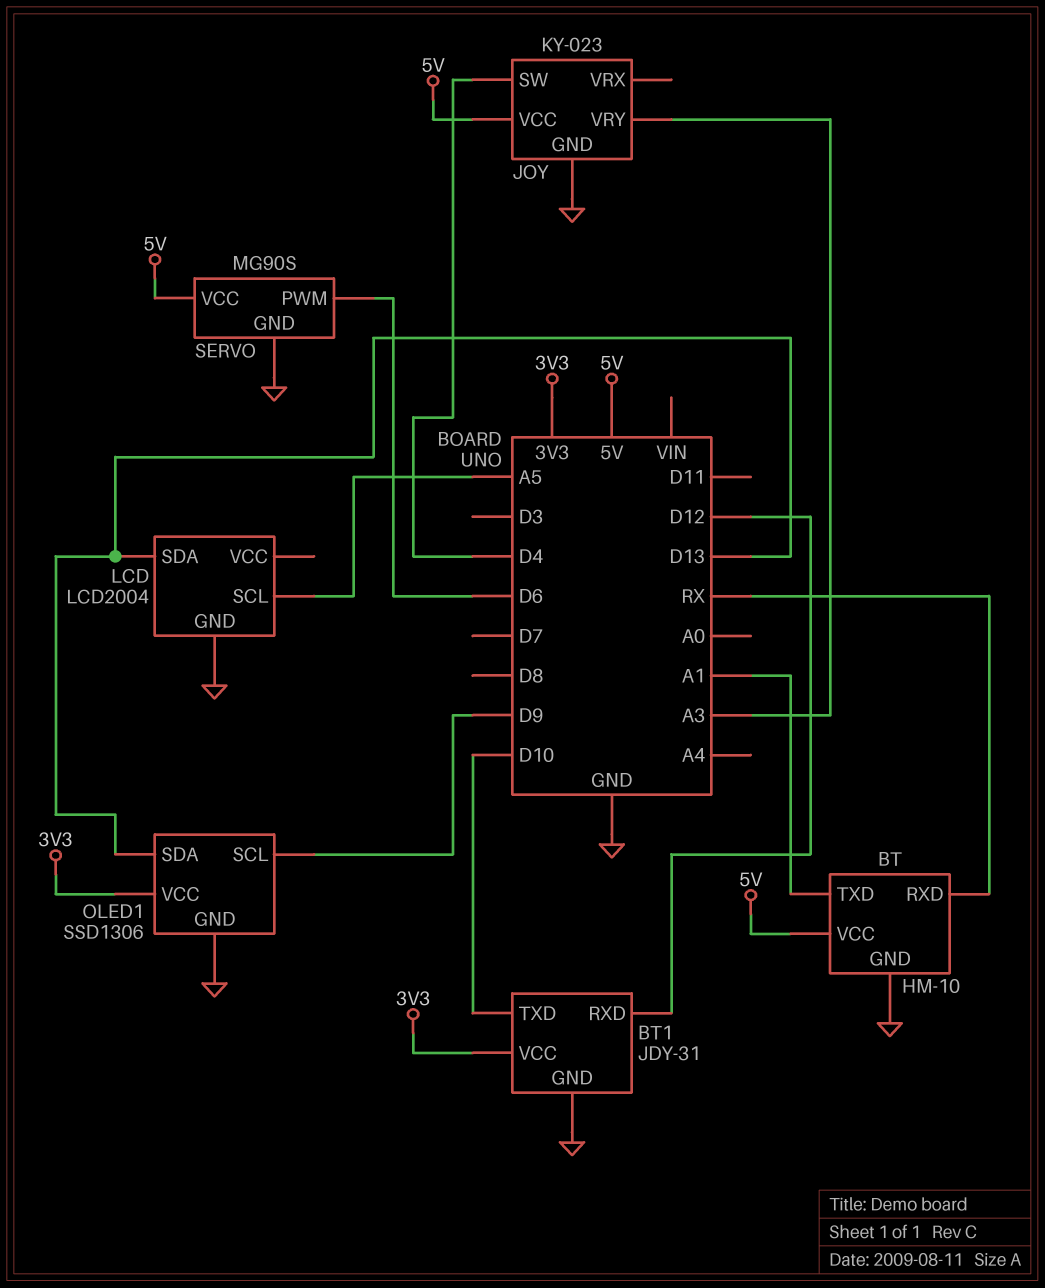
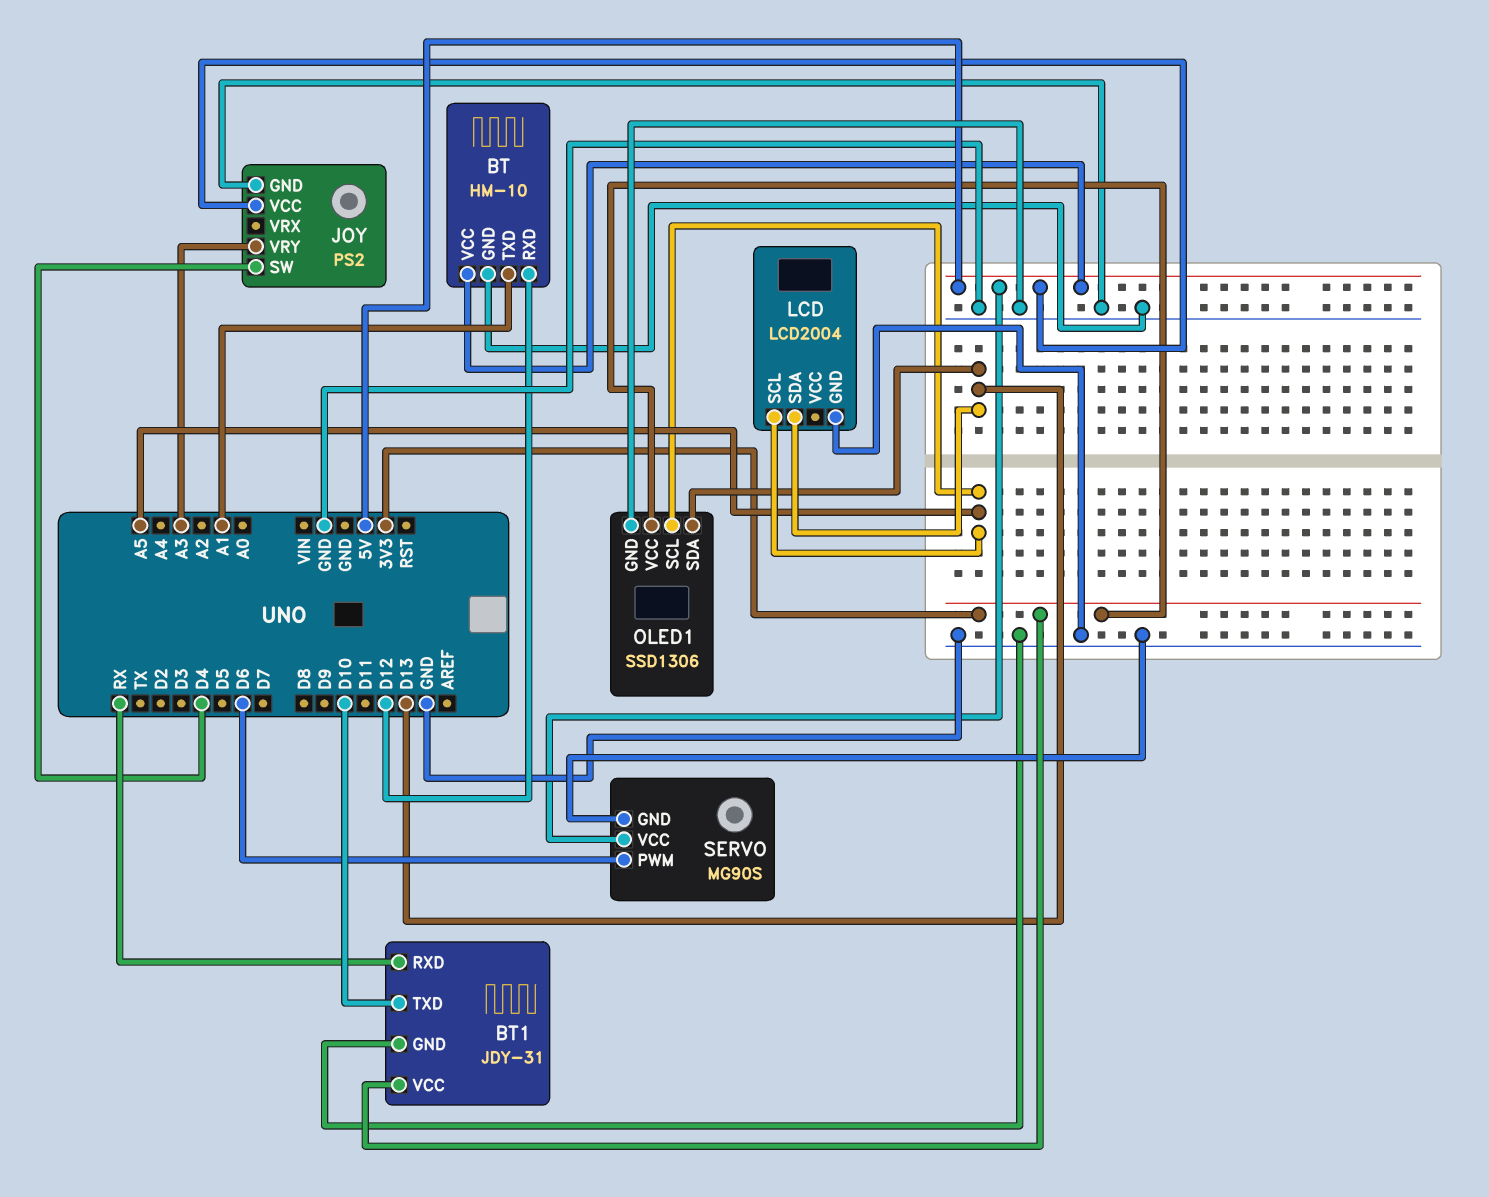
BT pin RXD: RX -> D12
BT1 pin RXD: D12 -> RX
JOY: KY-023 -> PS2
OLED1 pin SCL: D9 -> A5

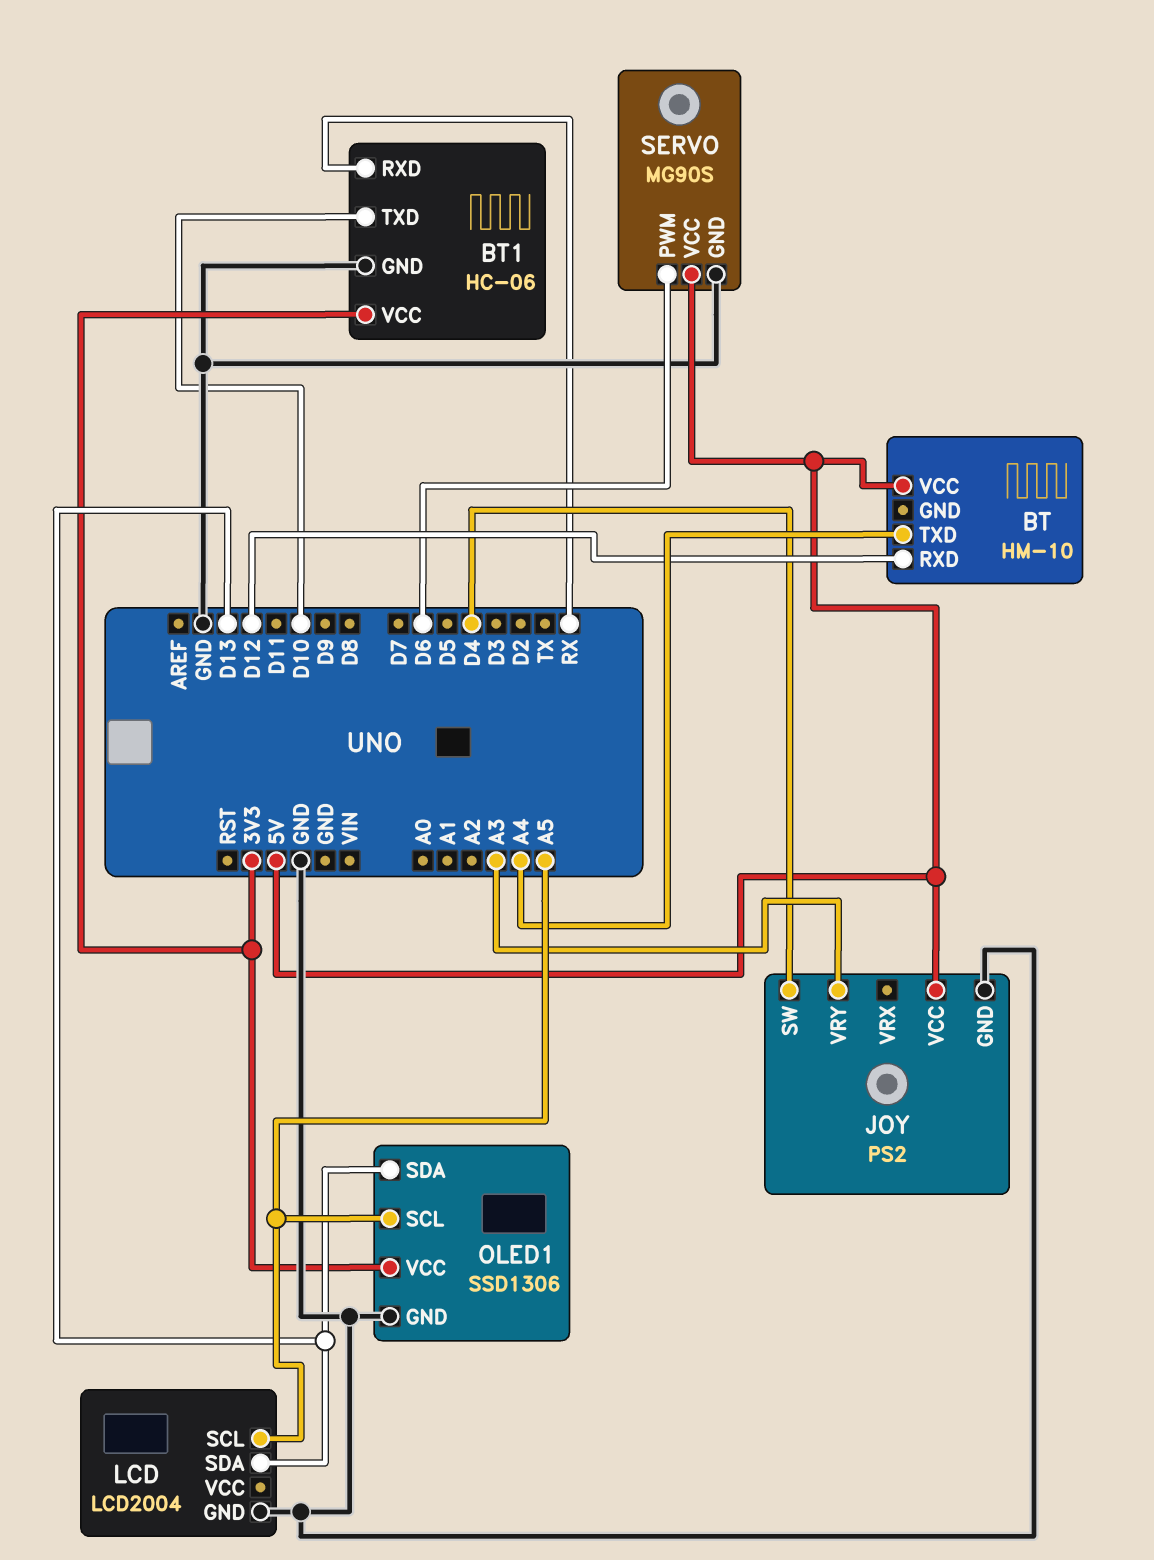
BT pin GND: GND -> none
BT pin TXD: A1 -> A4
BT1: JDY-31 -> HC-06

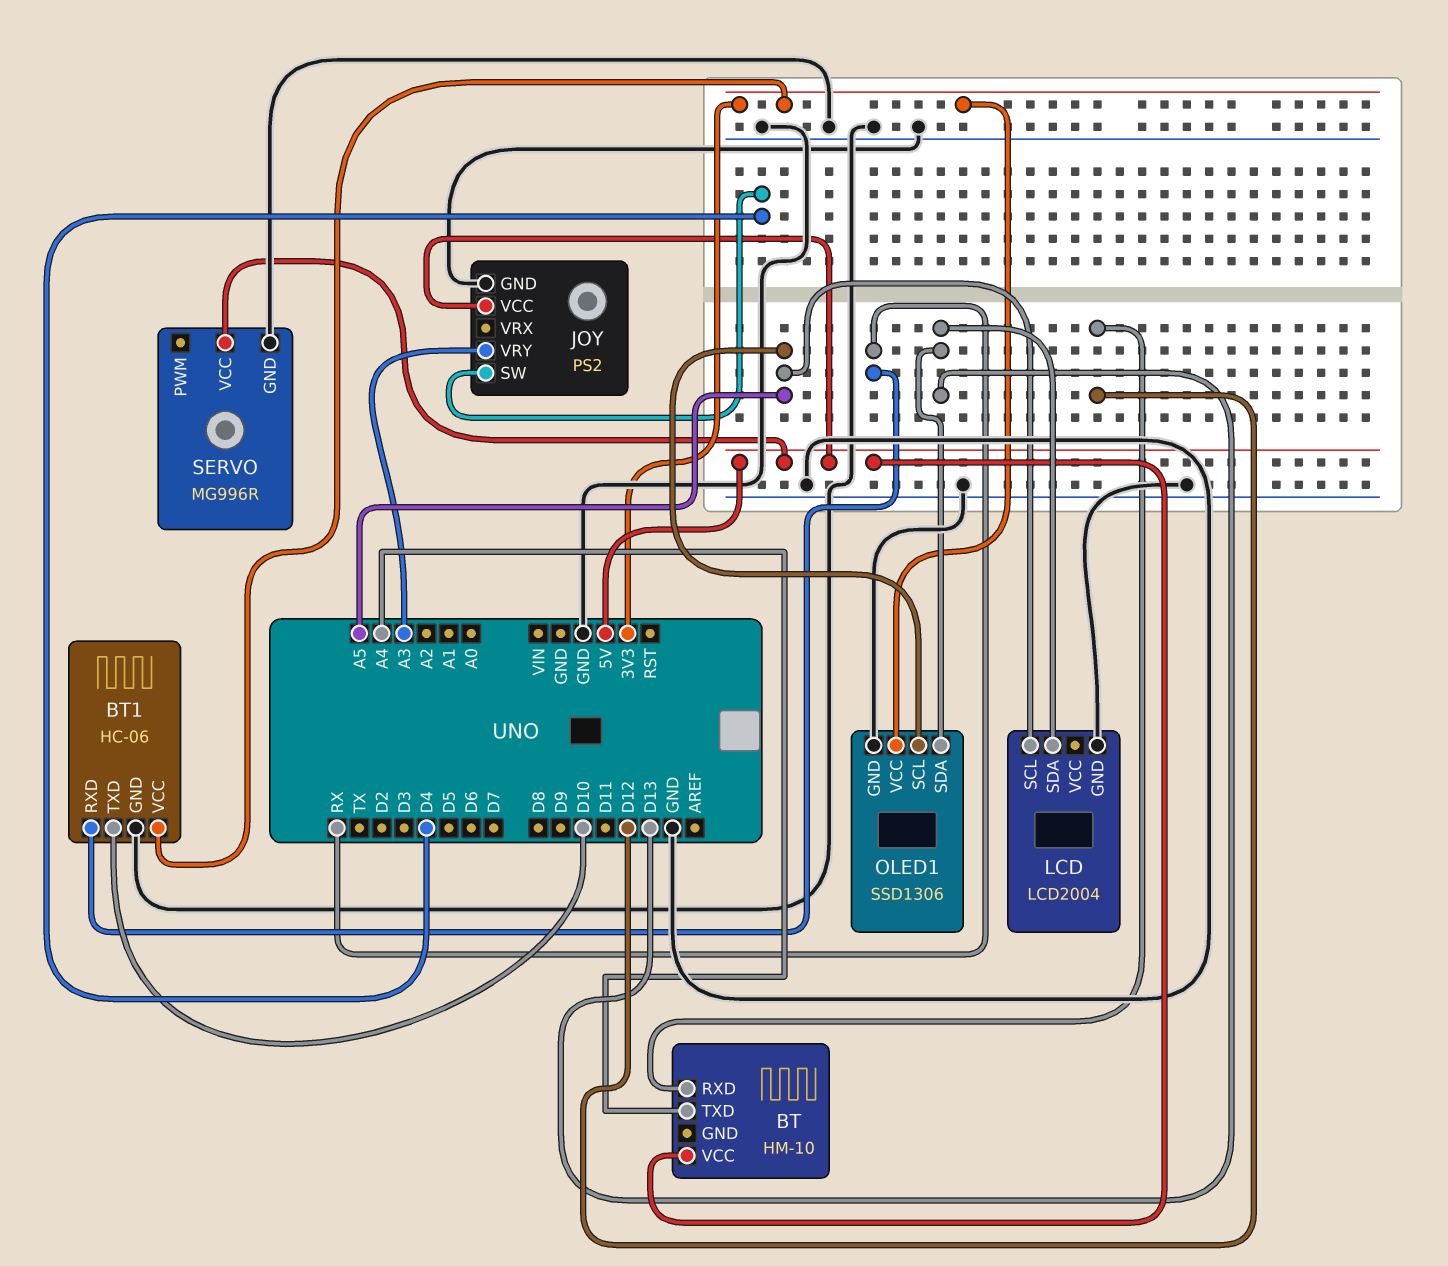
SERVO: MG90S -> MG996R
SERVO pin PWM: D6 -> none

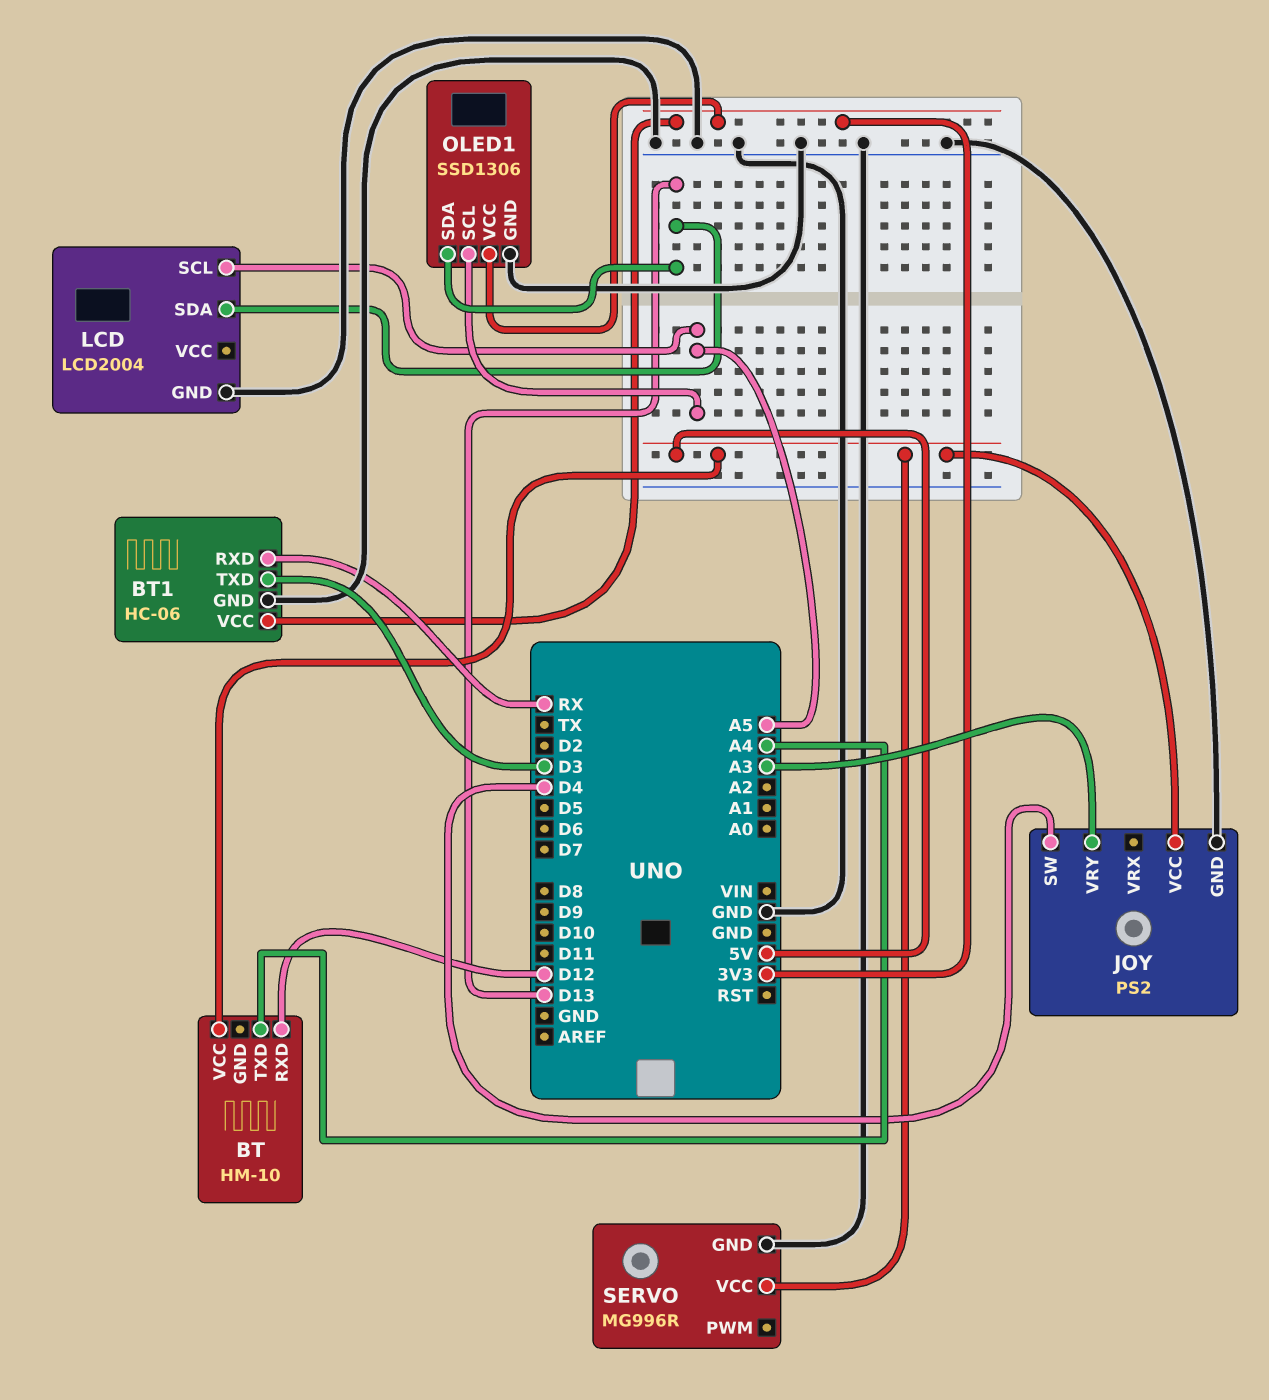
BT1 pin TXD: D10 -> D3

